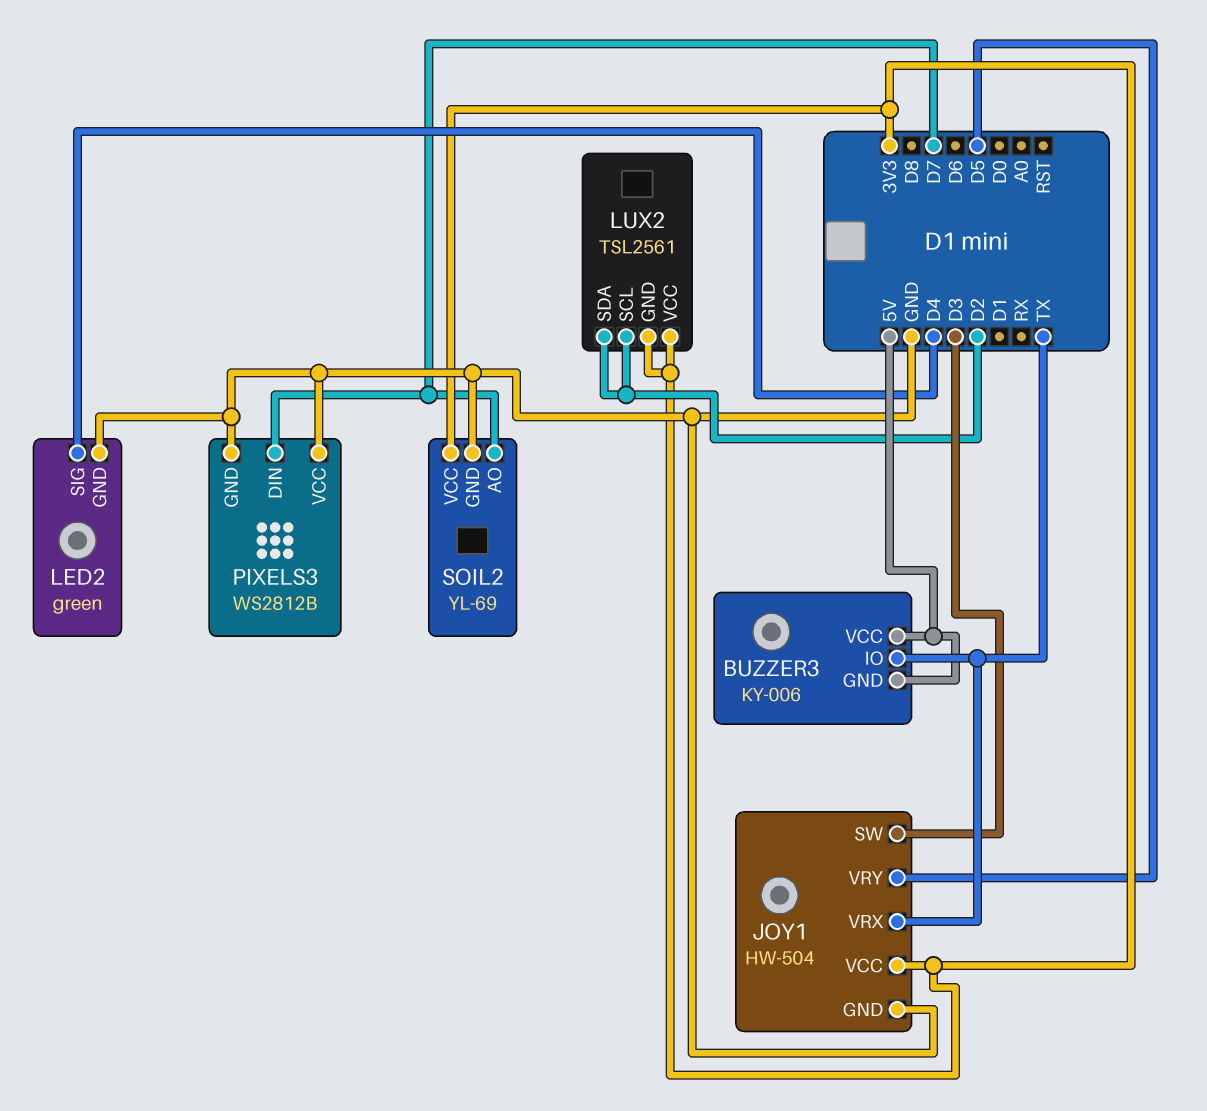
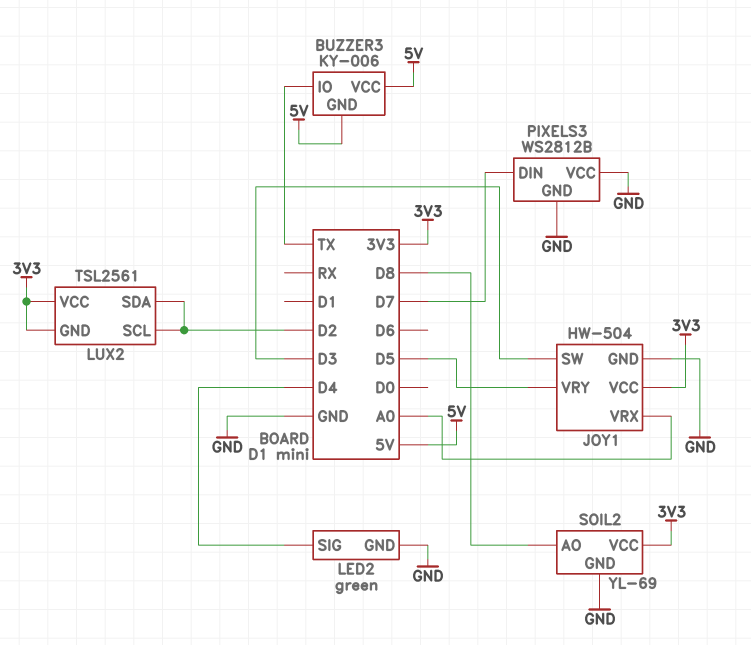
JOY1 pin VRX: TX -> A0
SOIL2 pin AO: D7 -> D8

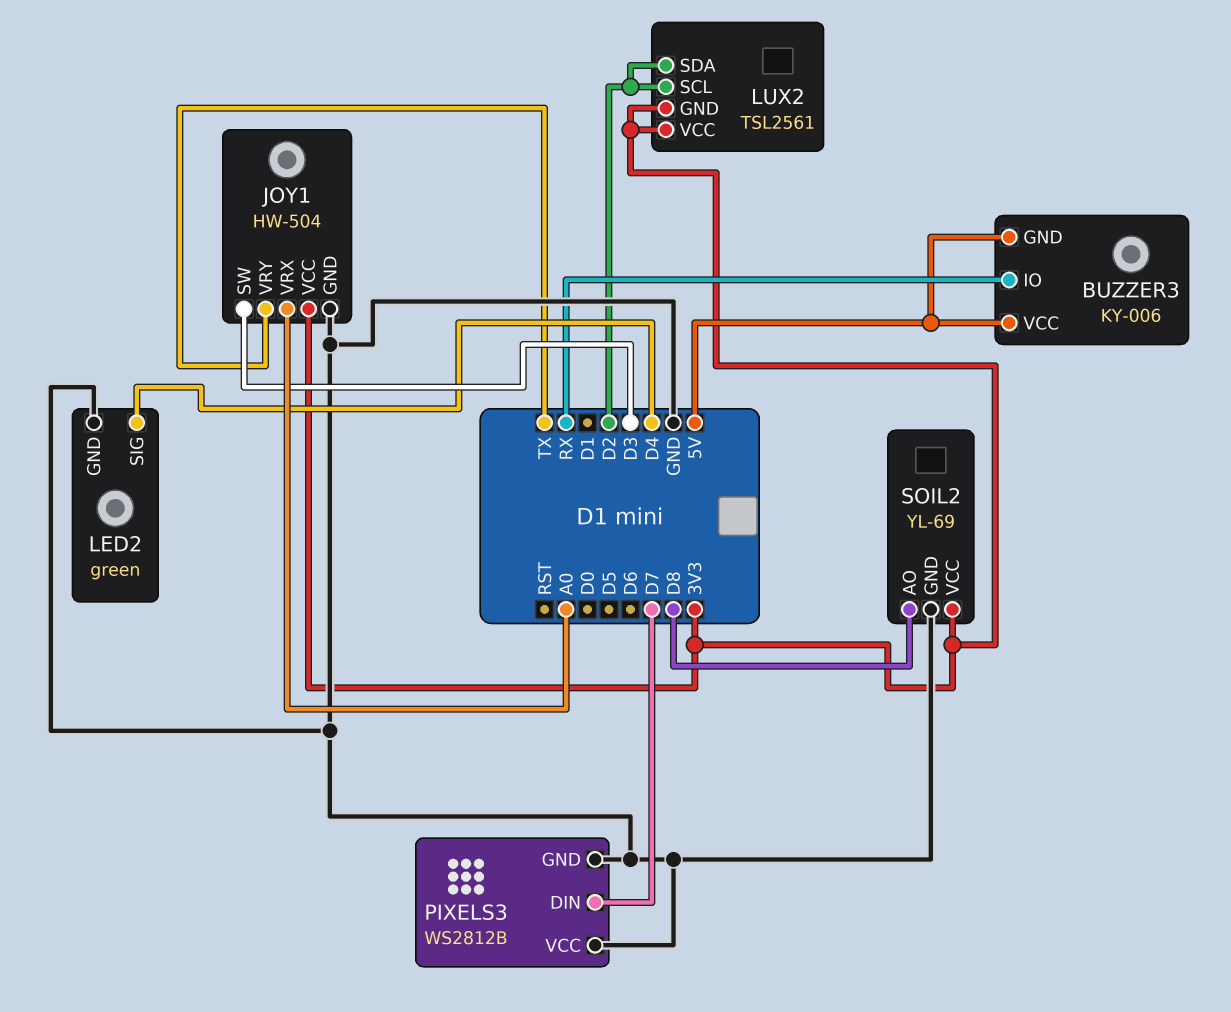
BUZZER3 pin IO: TX -> RX
JOY1 pin VRY: D5 -> TX

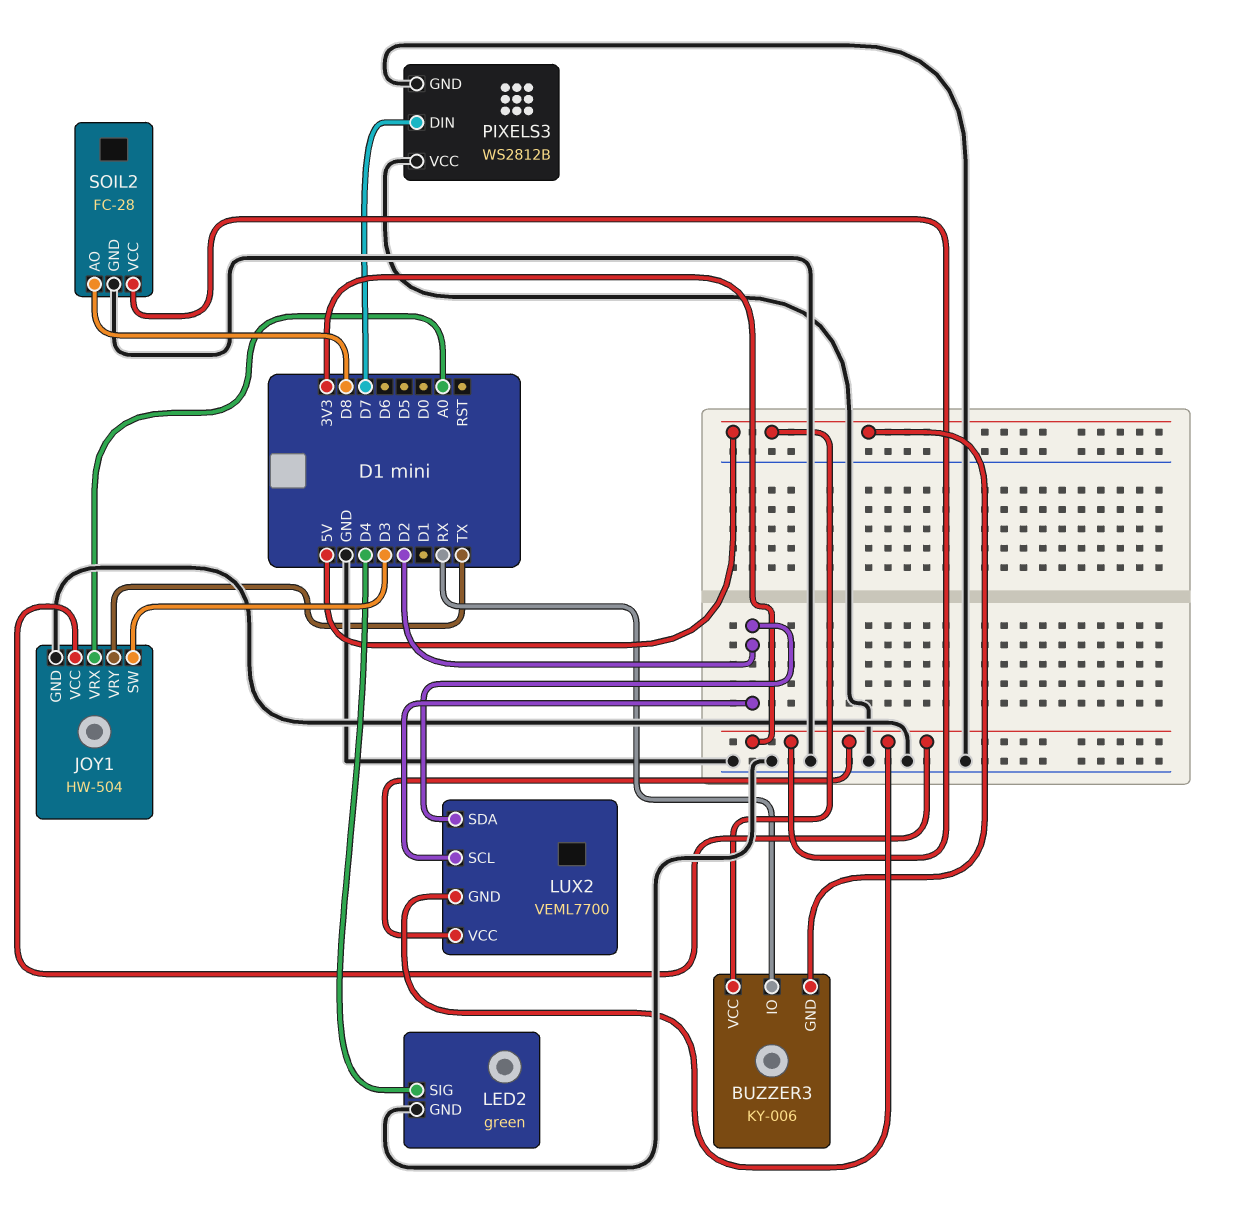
LUX2: TSL2561 -> VEML7700
SOIL2: YL-69 -> FC-28

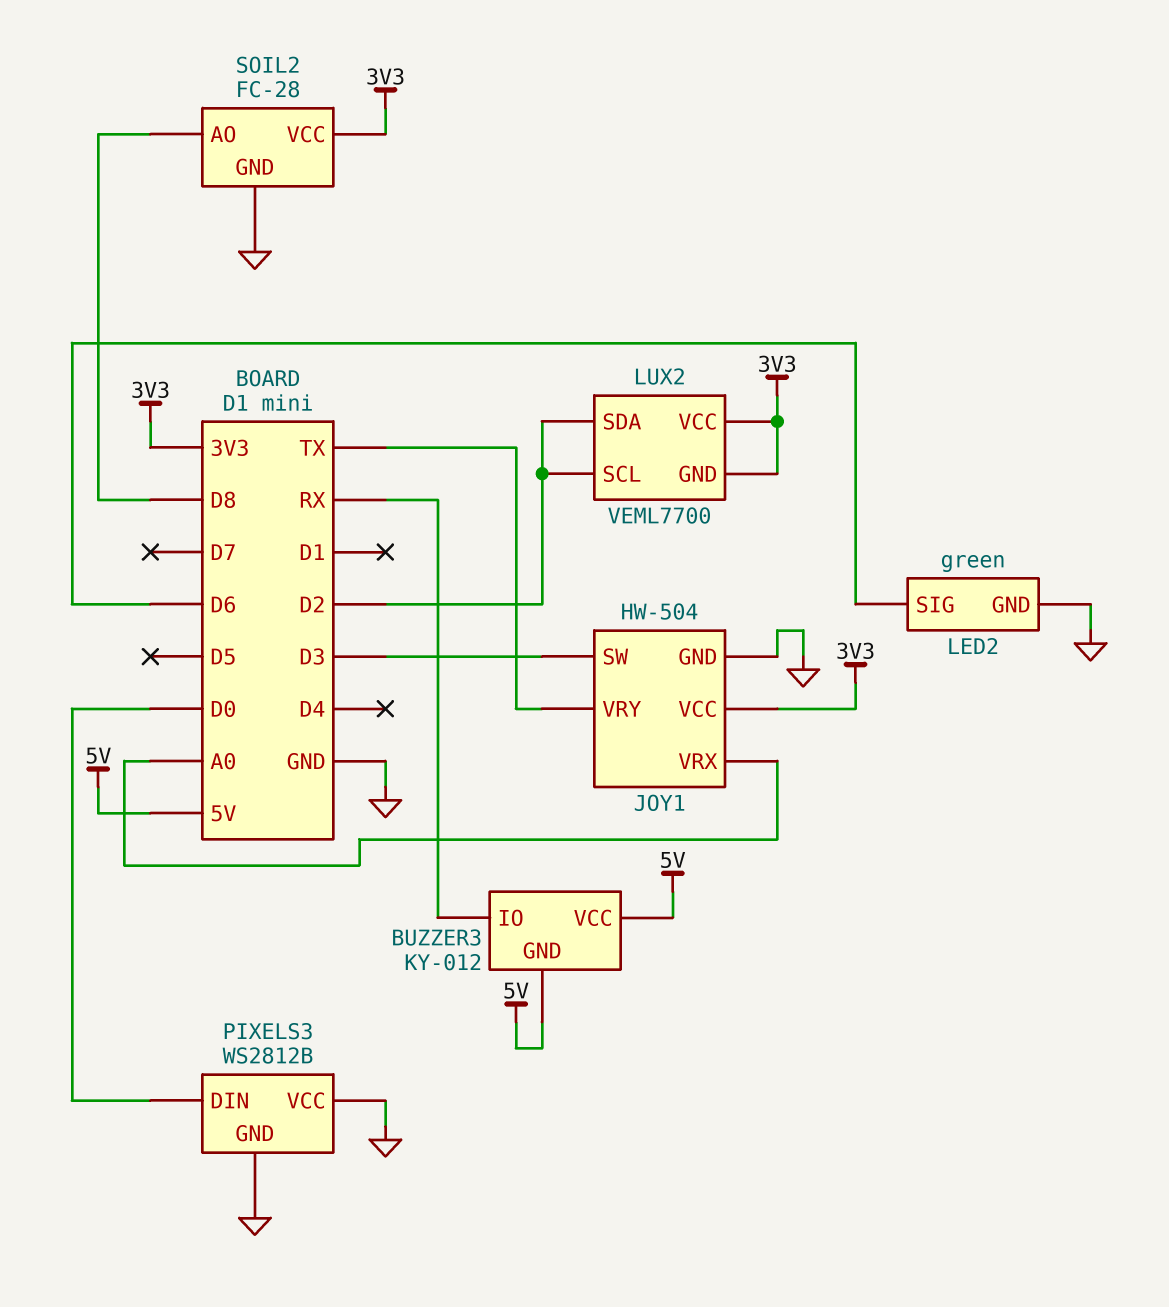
BUZZER3: KY-006 -> KY-012
LED2 pin SIG: D4 -> D6
PIXELS3 pin DIN: D7 -> D0

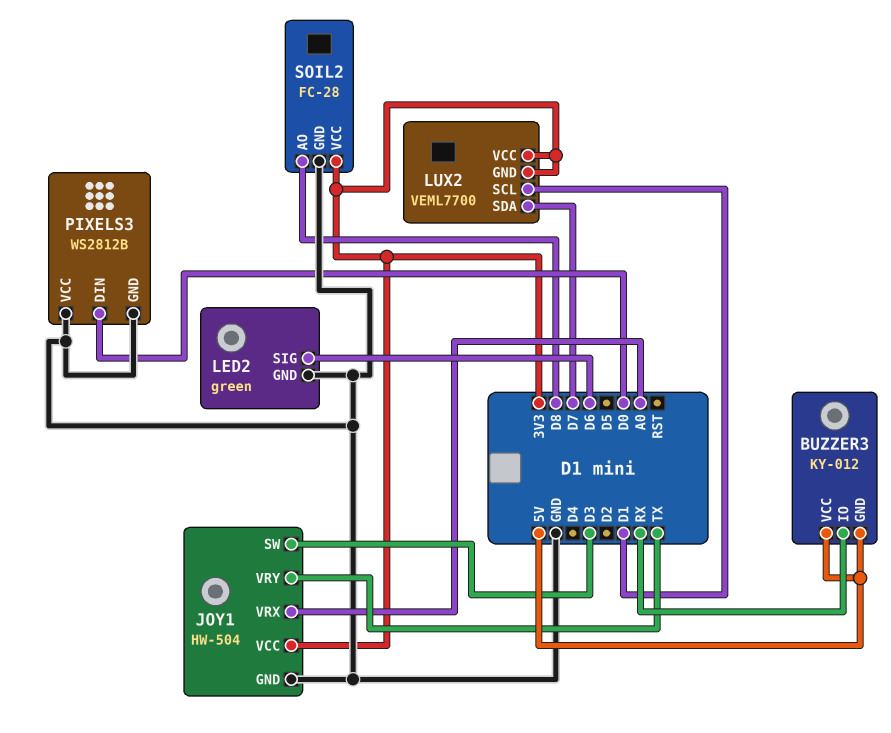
LUX2 pin SCL: D2 -> D1
LUX2 pin SDA: D2 -> D7

